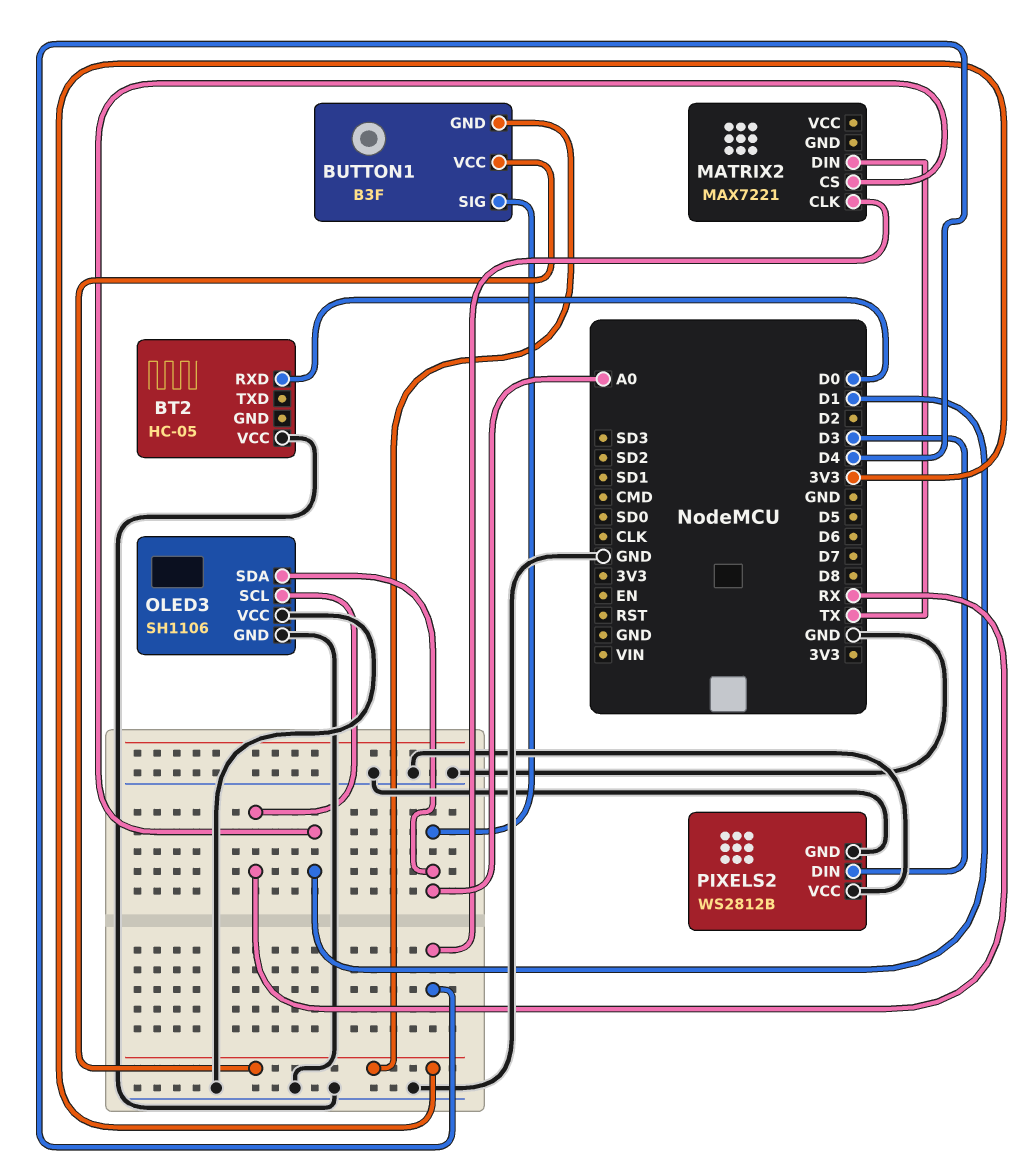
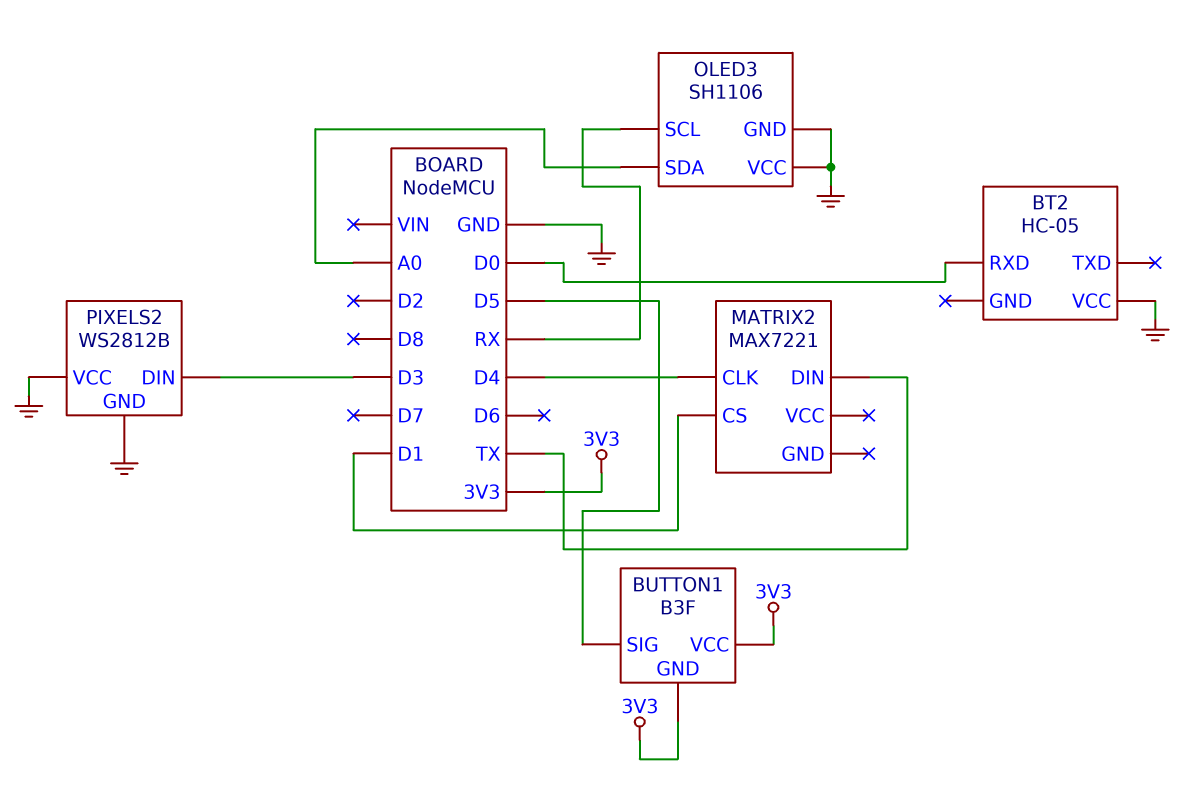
BUTTON1 pin SIG: A0 -> D5

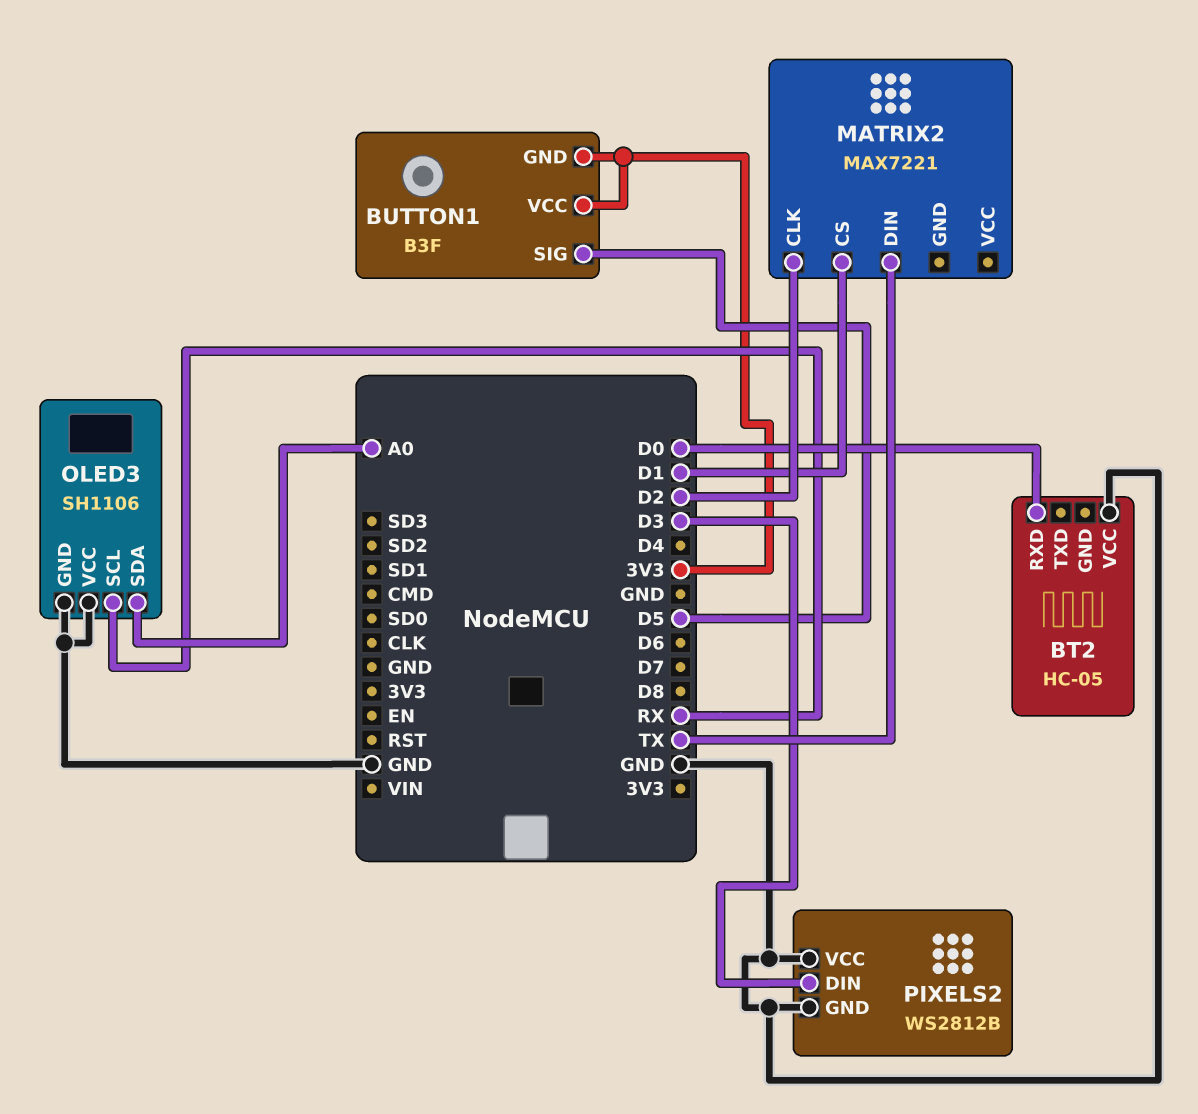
MATRIX2 pin CLK: D4 -> D2

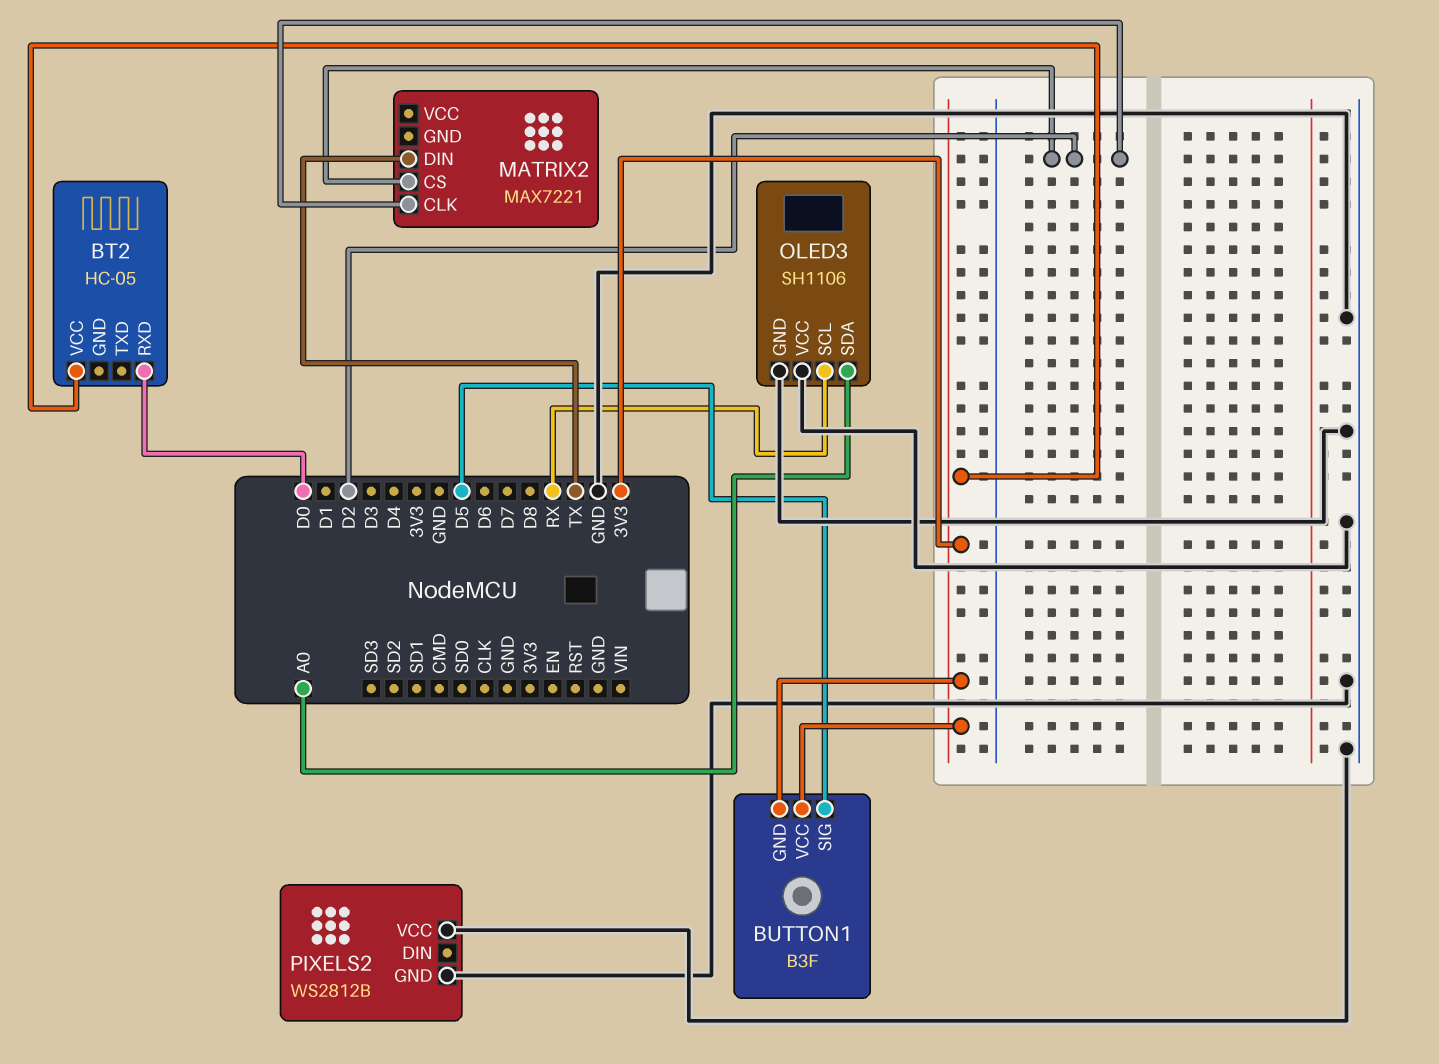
BT2 pin VCC: GND -> 3V3
MATRIX2 pin CS: D1 -> D2
PIXELS2 pin DIN: D3 -> none

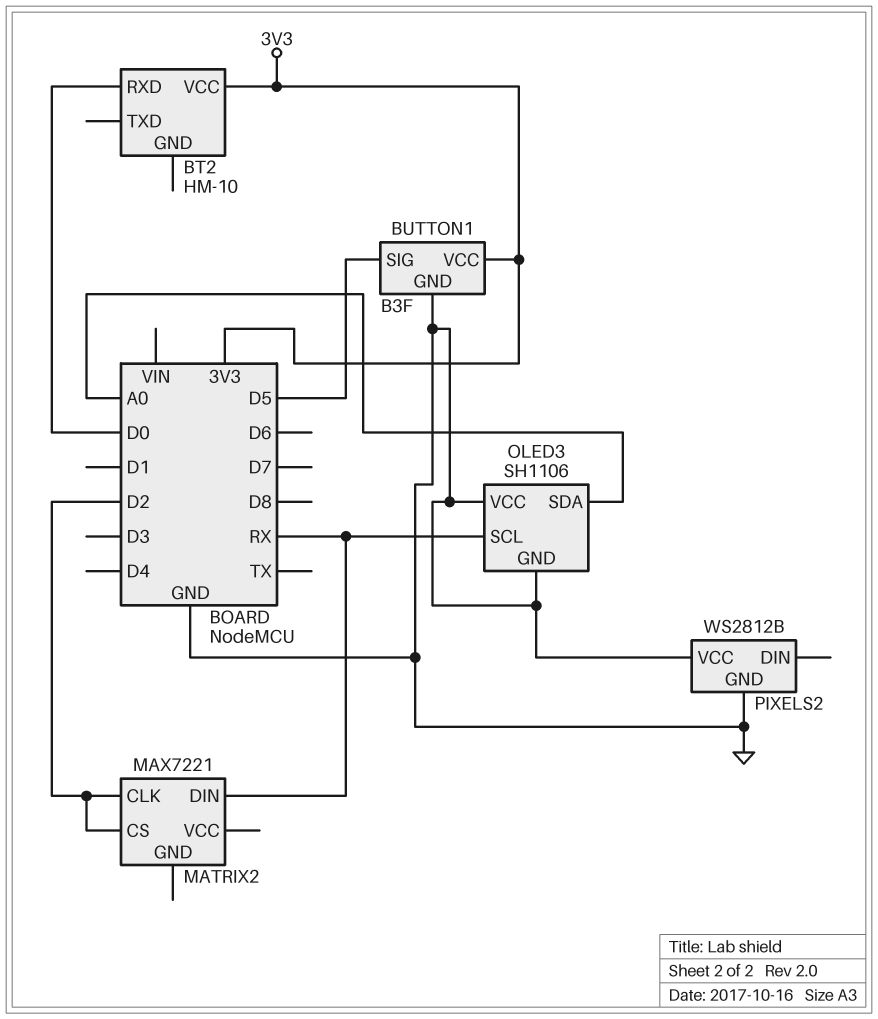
BT2: HC-05 -> HM-10
BUTTON1 pin GND: 3V3 -> GND
MATRIX2 pin DIN: TX -> RX

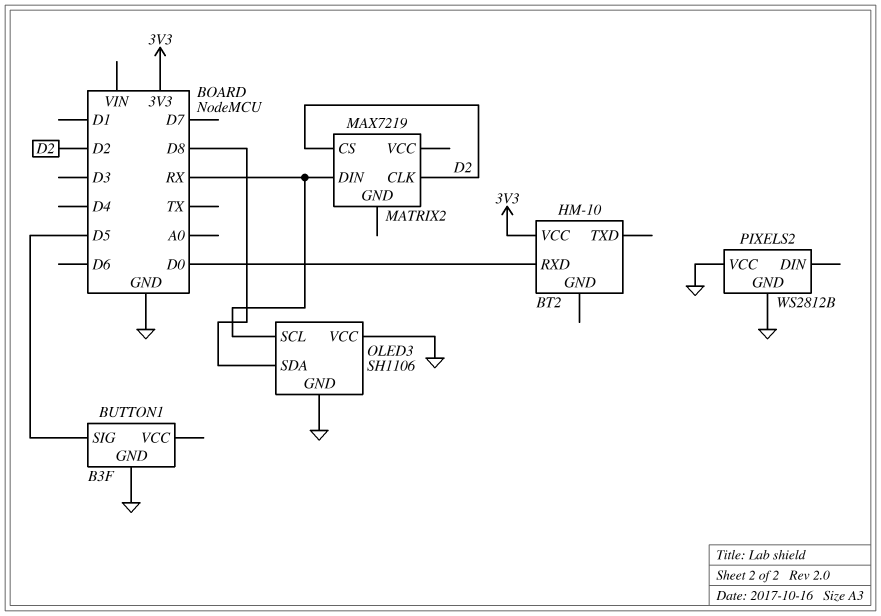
BUTTON1 pin VCC: 3V3 -> none
MATRIX2: MAX7221 -> MAX7219
OLED3 pin SDA: A0 -> D8

